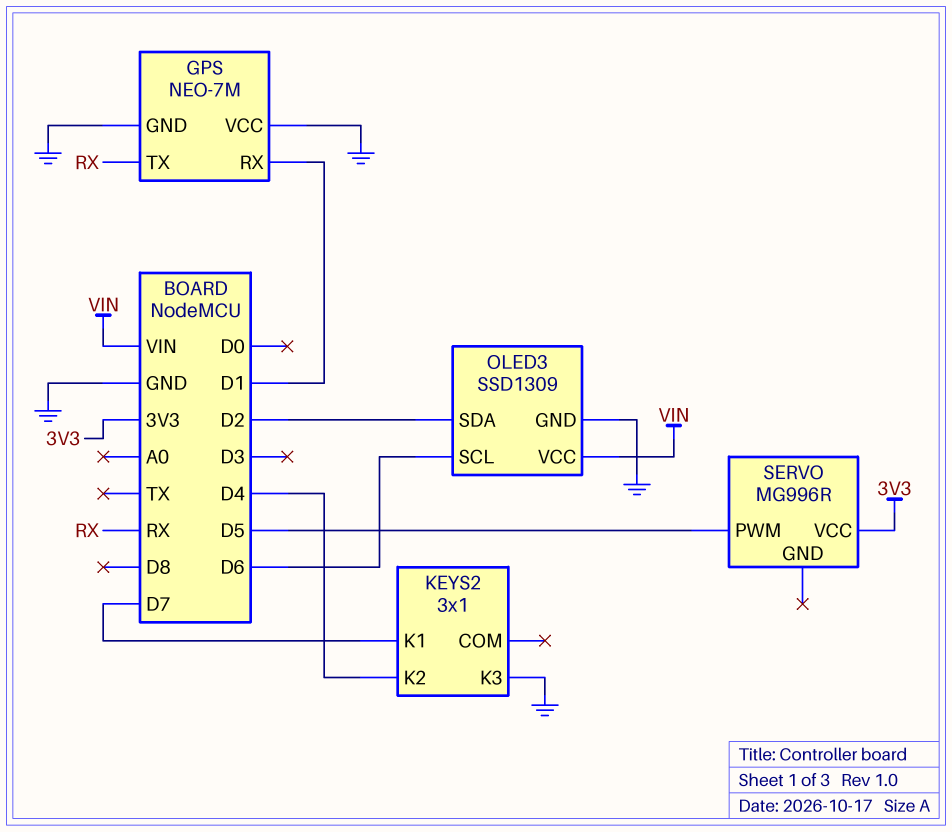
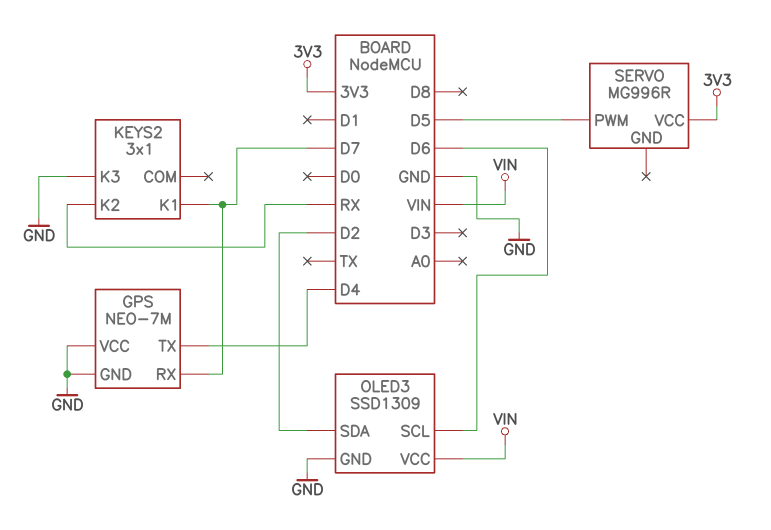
GPS pin RX: D1 -> D7
GPS pin TX: RX -> D4
KEYS2 pin K2: D4 -> RX

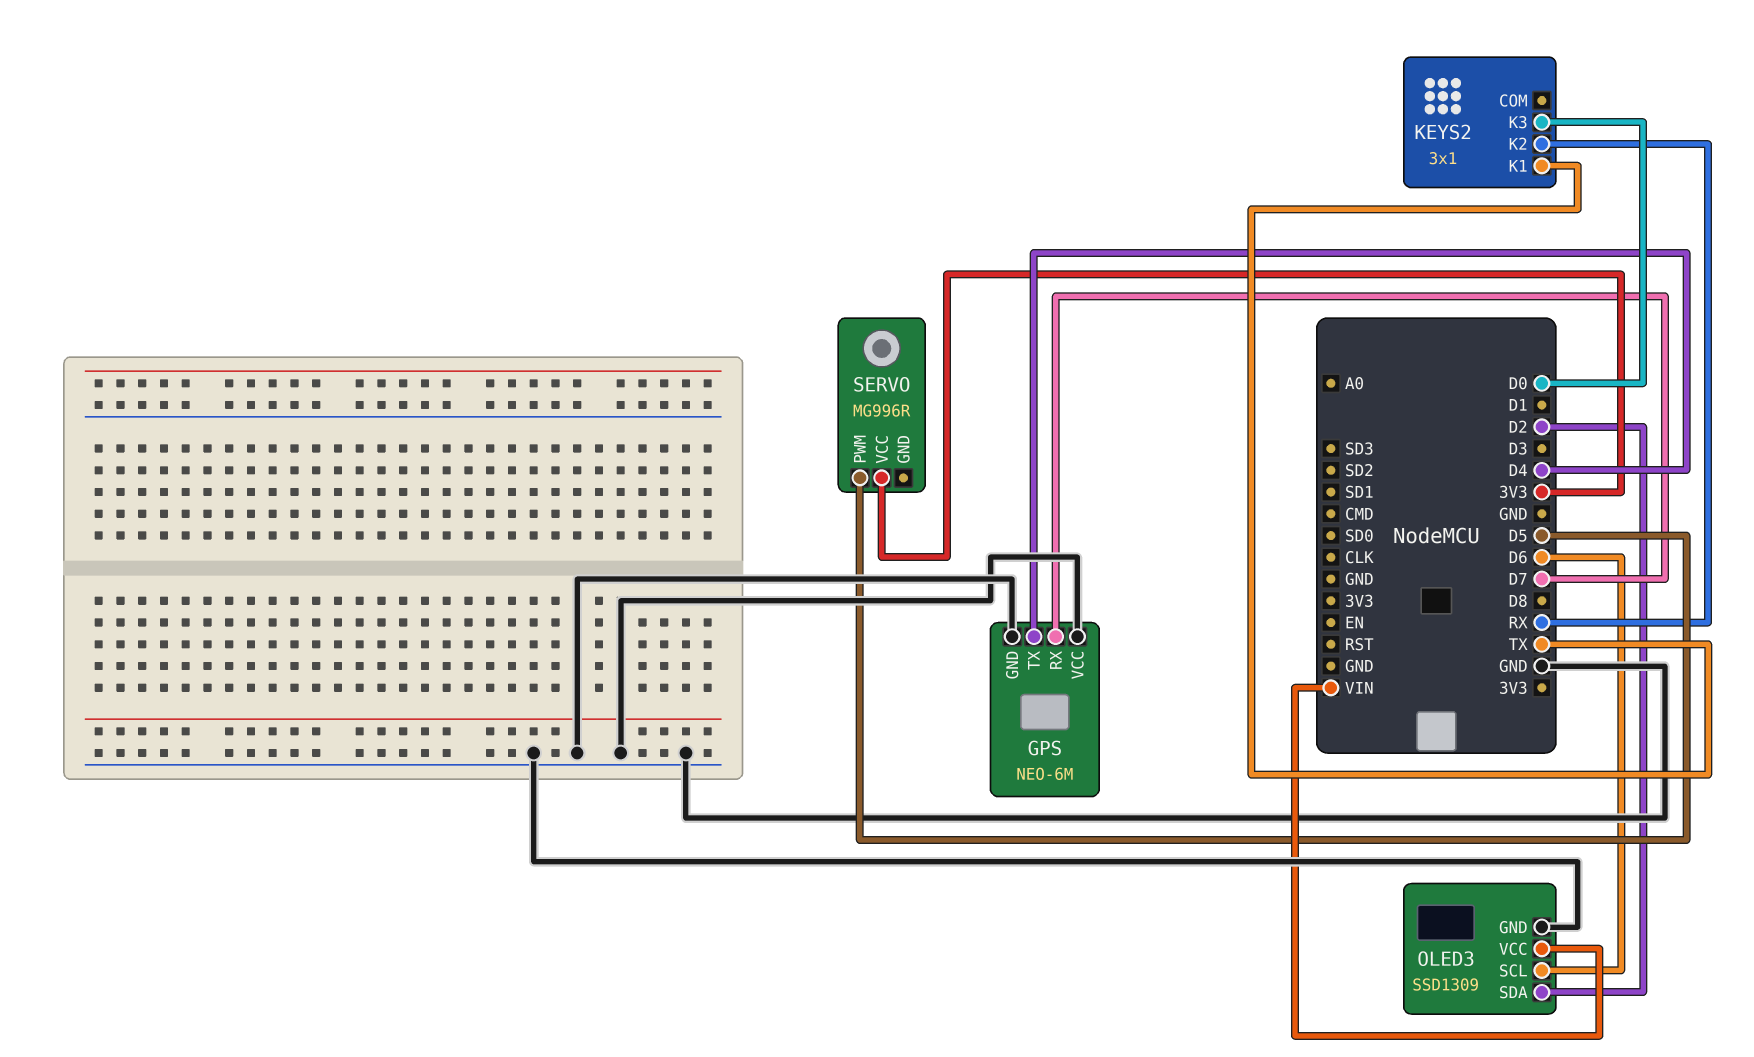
GPS: NEO-7M -> NEO-6M
KEYS2 pin K1: D7 -> TX
KEYS2 pin K3: GND -> D0

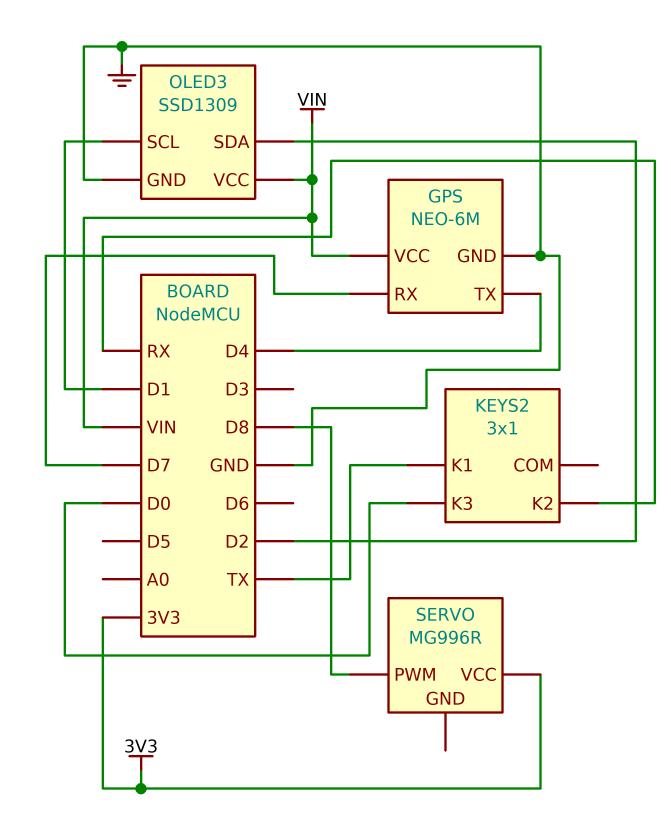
GPS pin VCC: GND -> VIN
OLED3 pin SCL: D6 -> D1
SERVO pin PWM: D5 -> D8

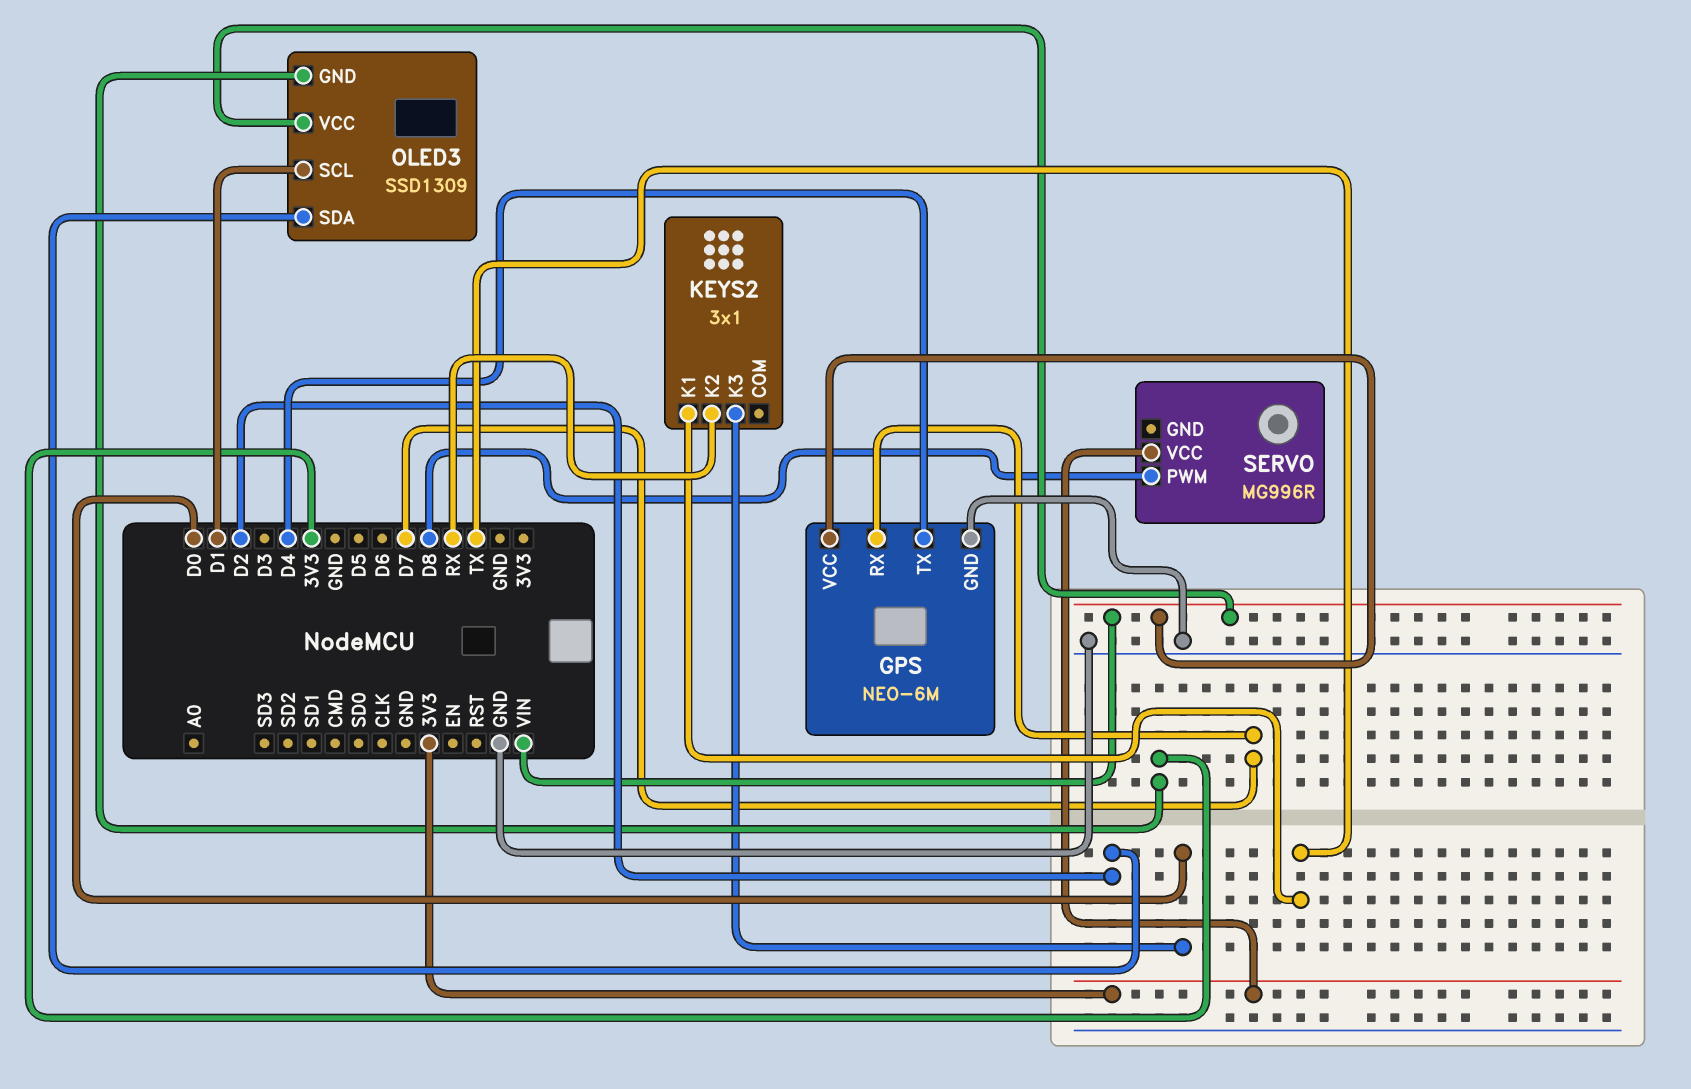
OLED3 pin GND: GND -> 3V3

